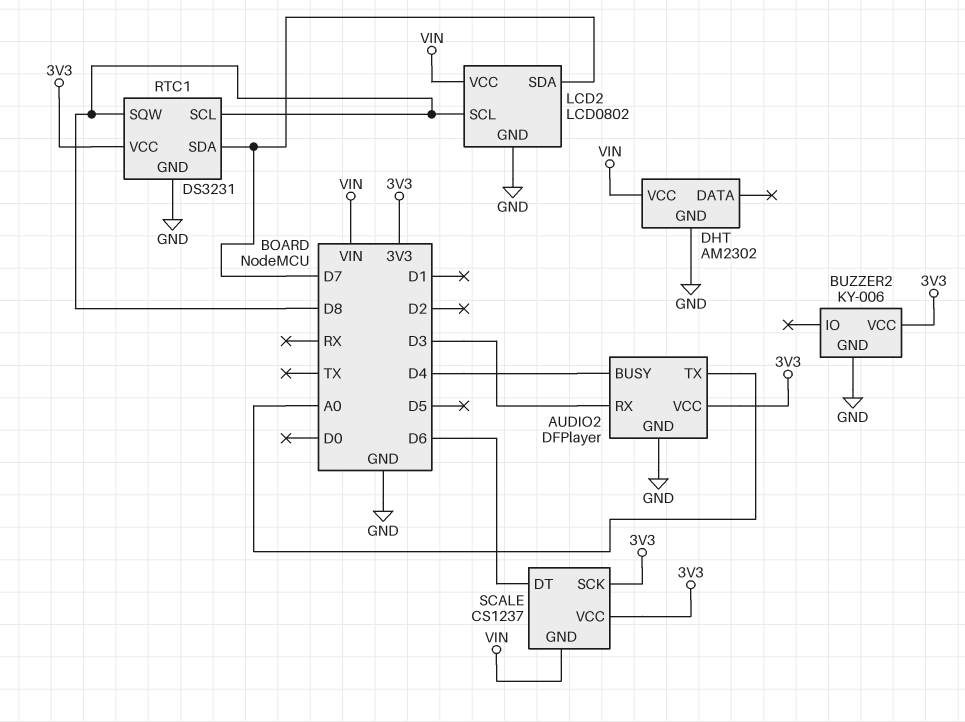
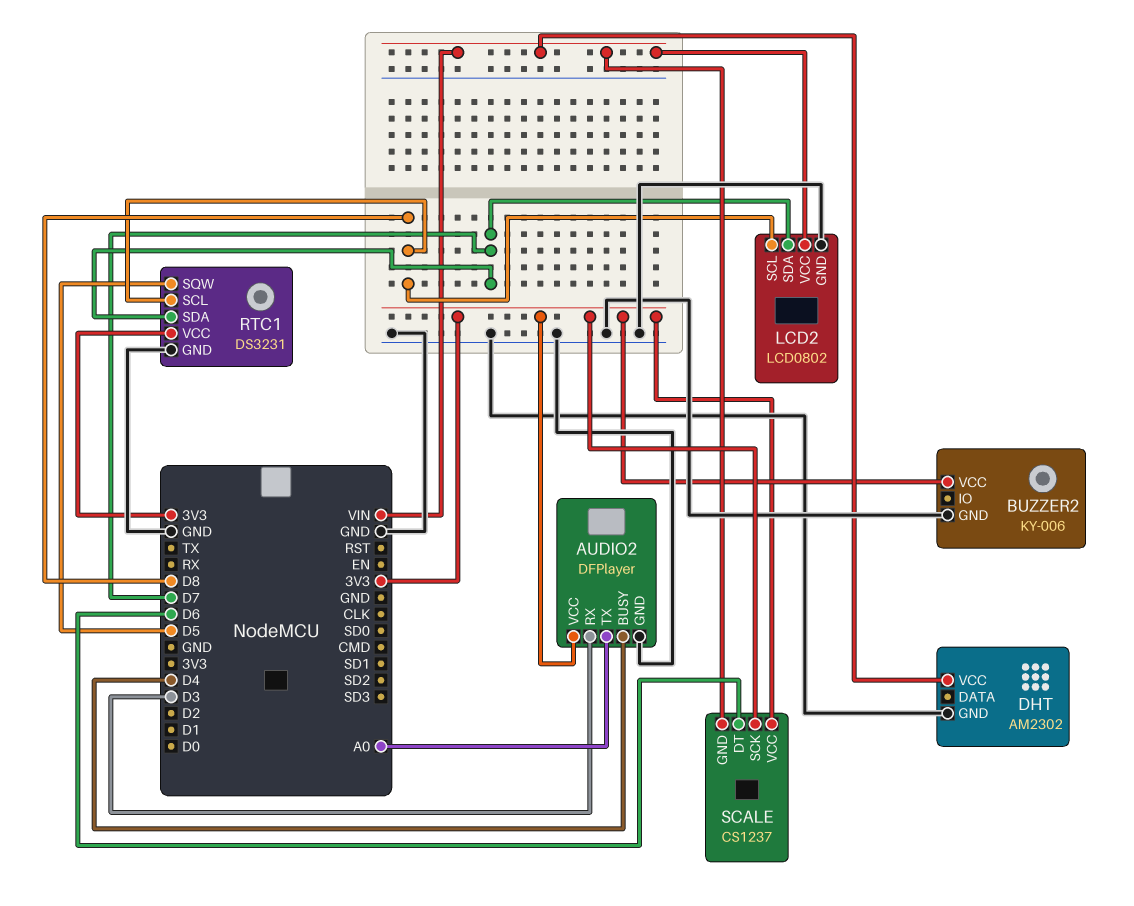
RTC1 pin SQW: D8 -> D5

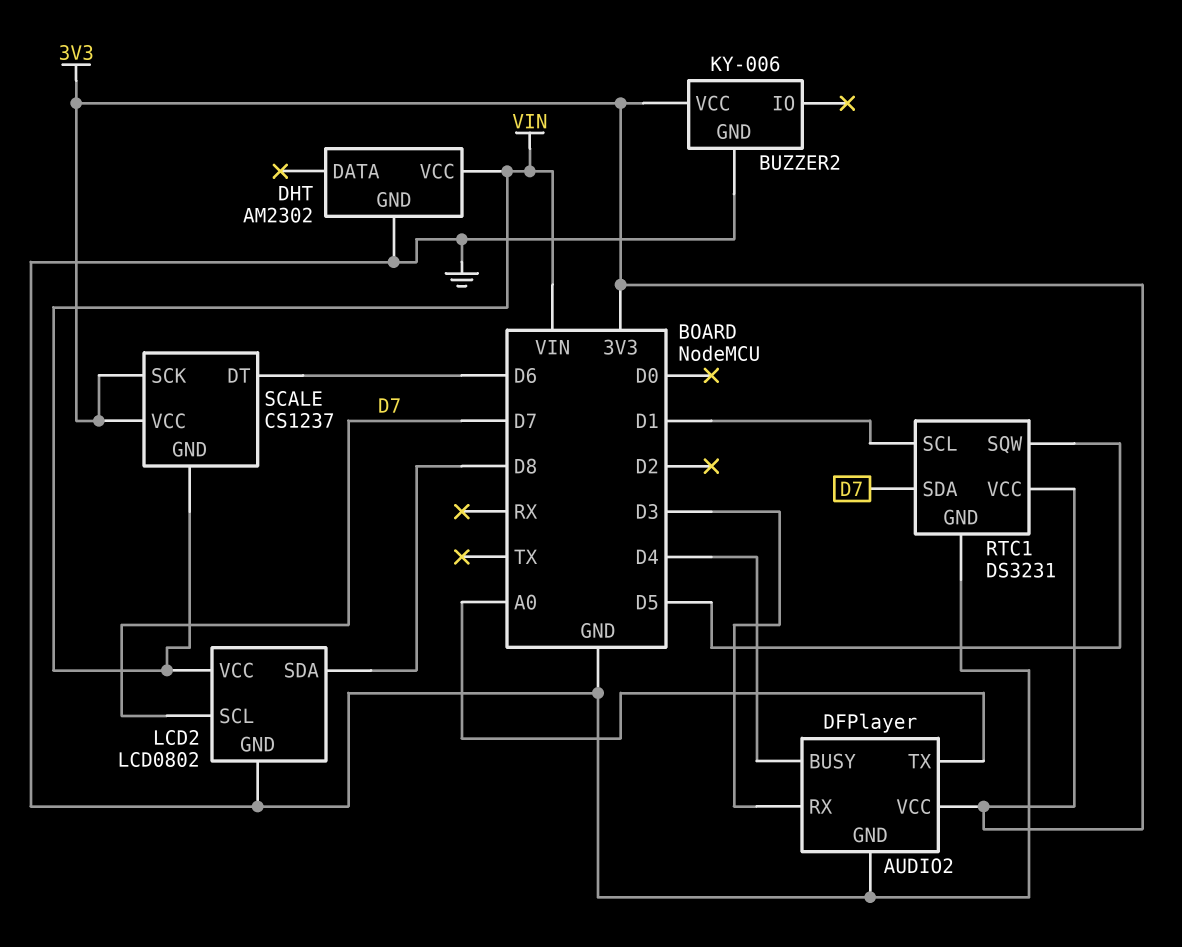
LCD2 pin SCL: D8 -> D7
LCD2 pin SDA: D7 -> D8
RTC1 pin SCL: D8 -> D1

